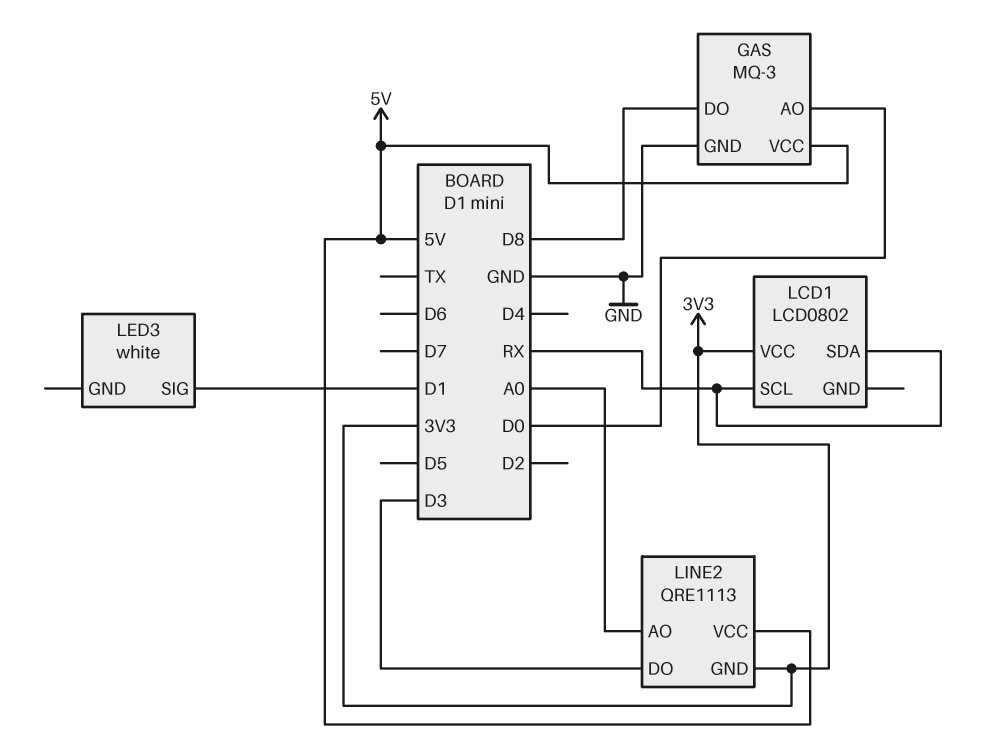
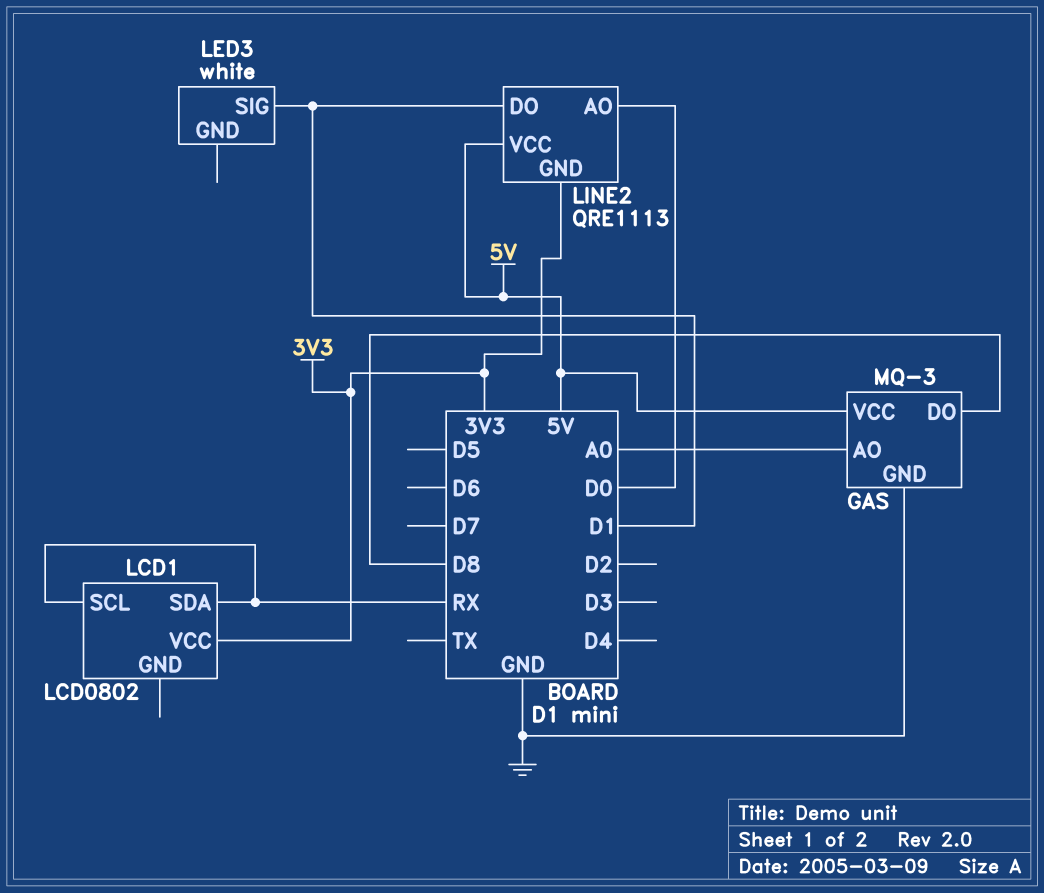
GAS pin AO: D0 -> A0
LINE2 pin AO: A0 -> D0
LINE2 pin DO: D3 -> D1

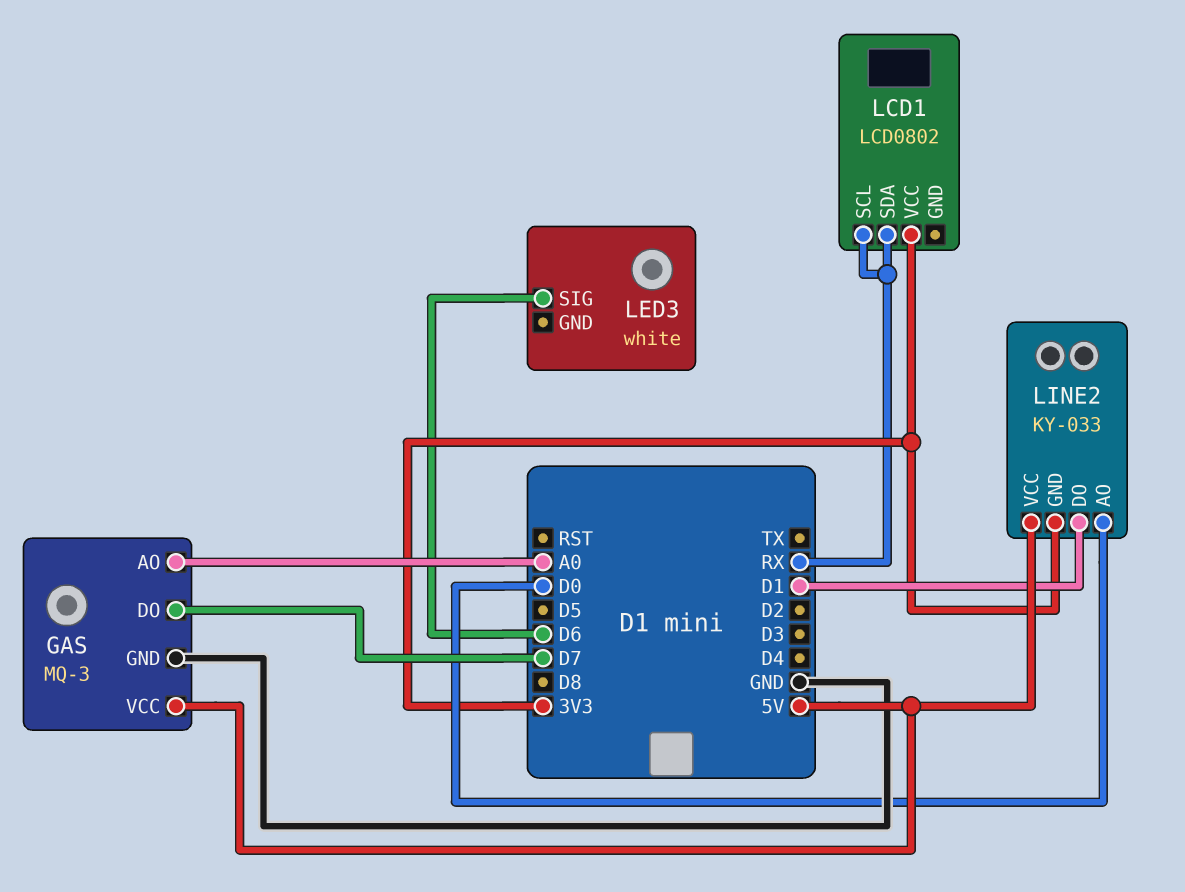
GAS pin DO: D8 -> D7
LED3 pin SIG: D1 -> D6
LINE2: QRE1113 -> KY-033

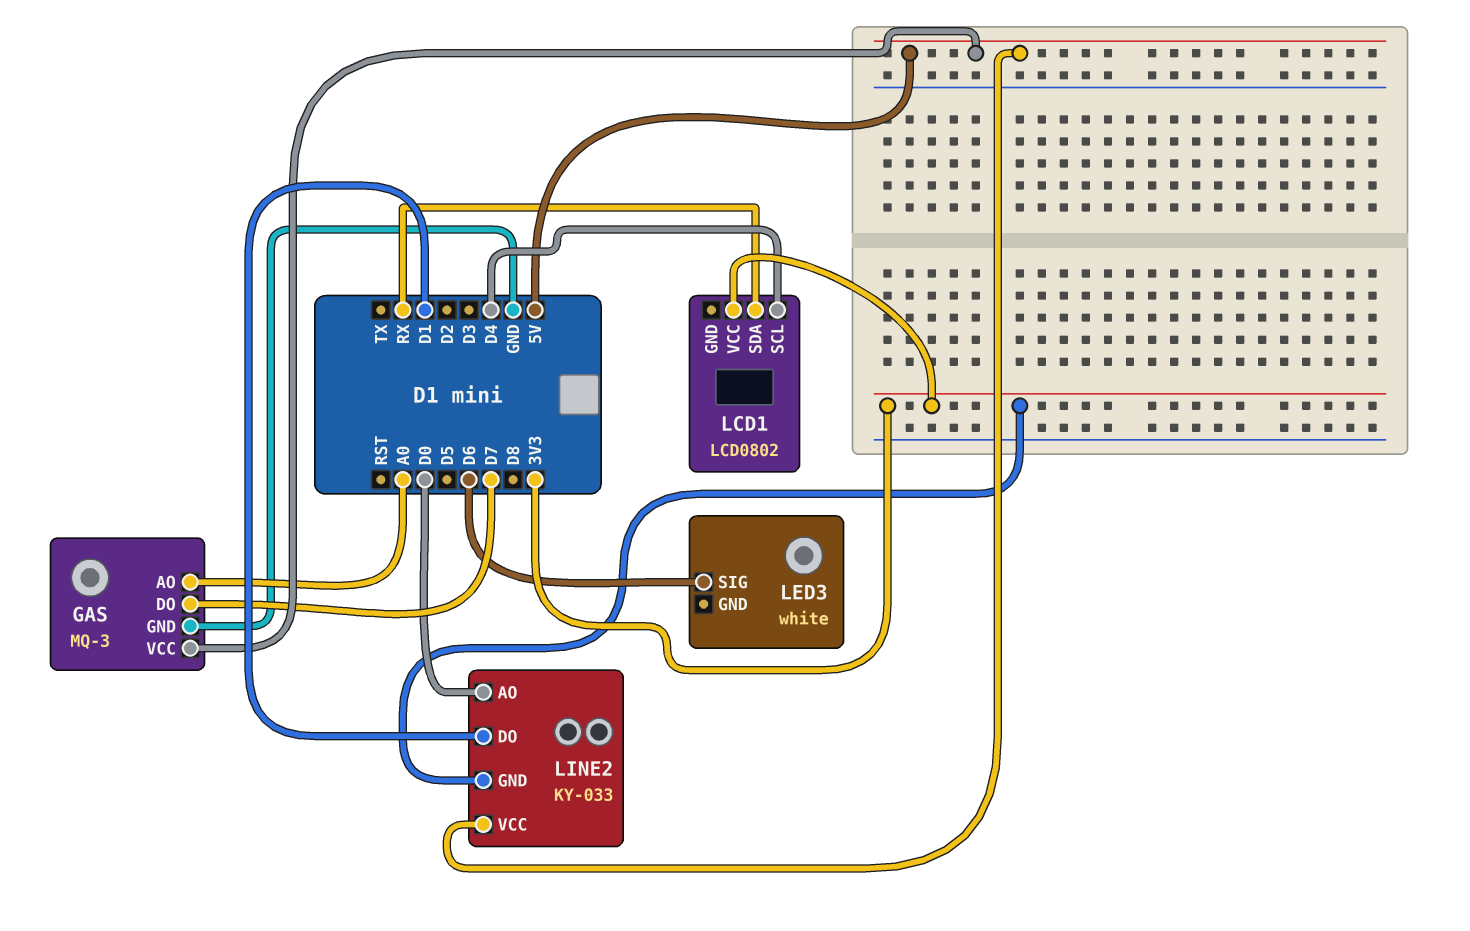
LCD1 pin SCL: RX -> D4

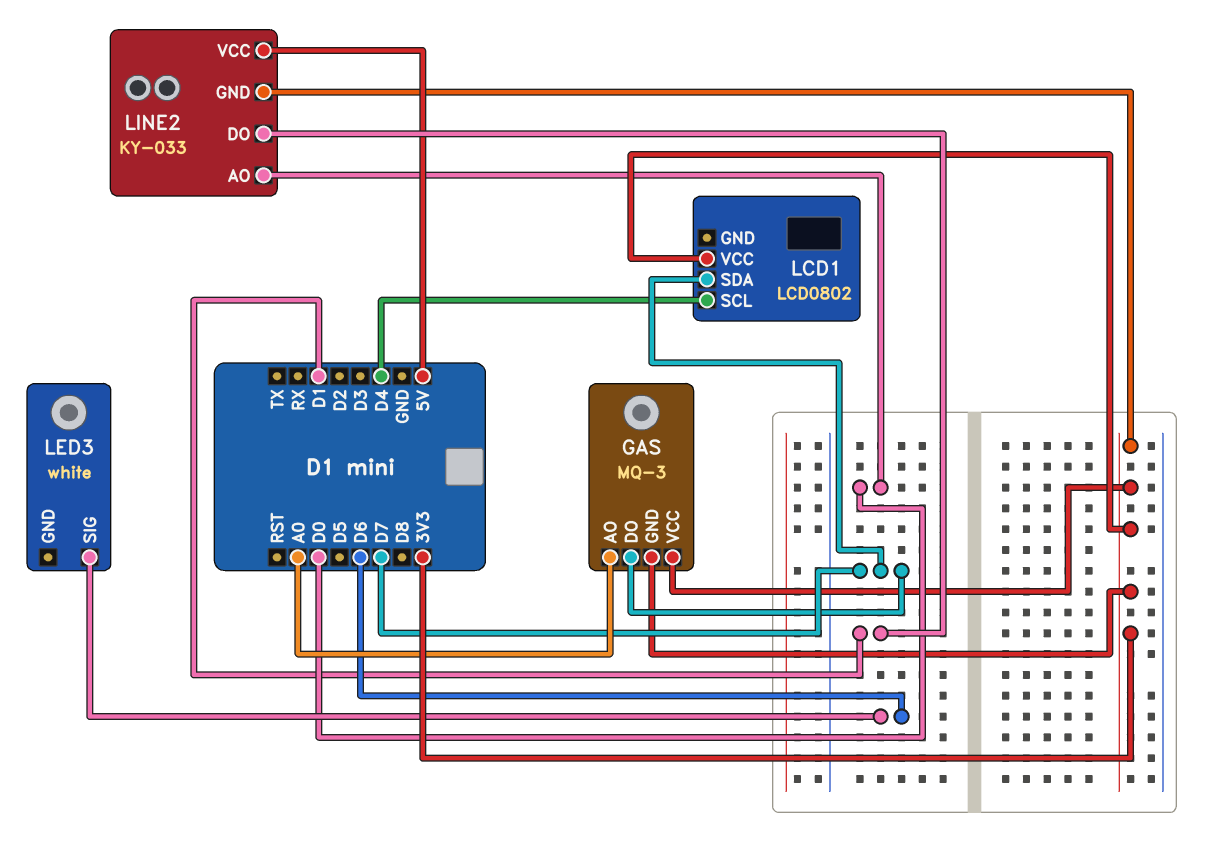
GAS pin GND: GND -> 3V3
GAS pin VCC: 5V -> 3V3
LCD1 pin SDA: RX -> D7

